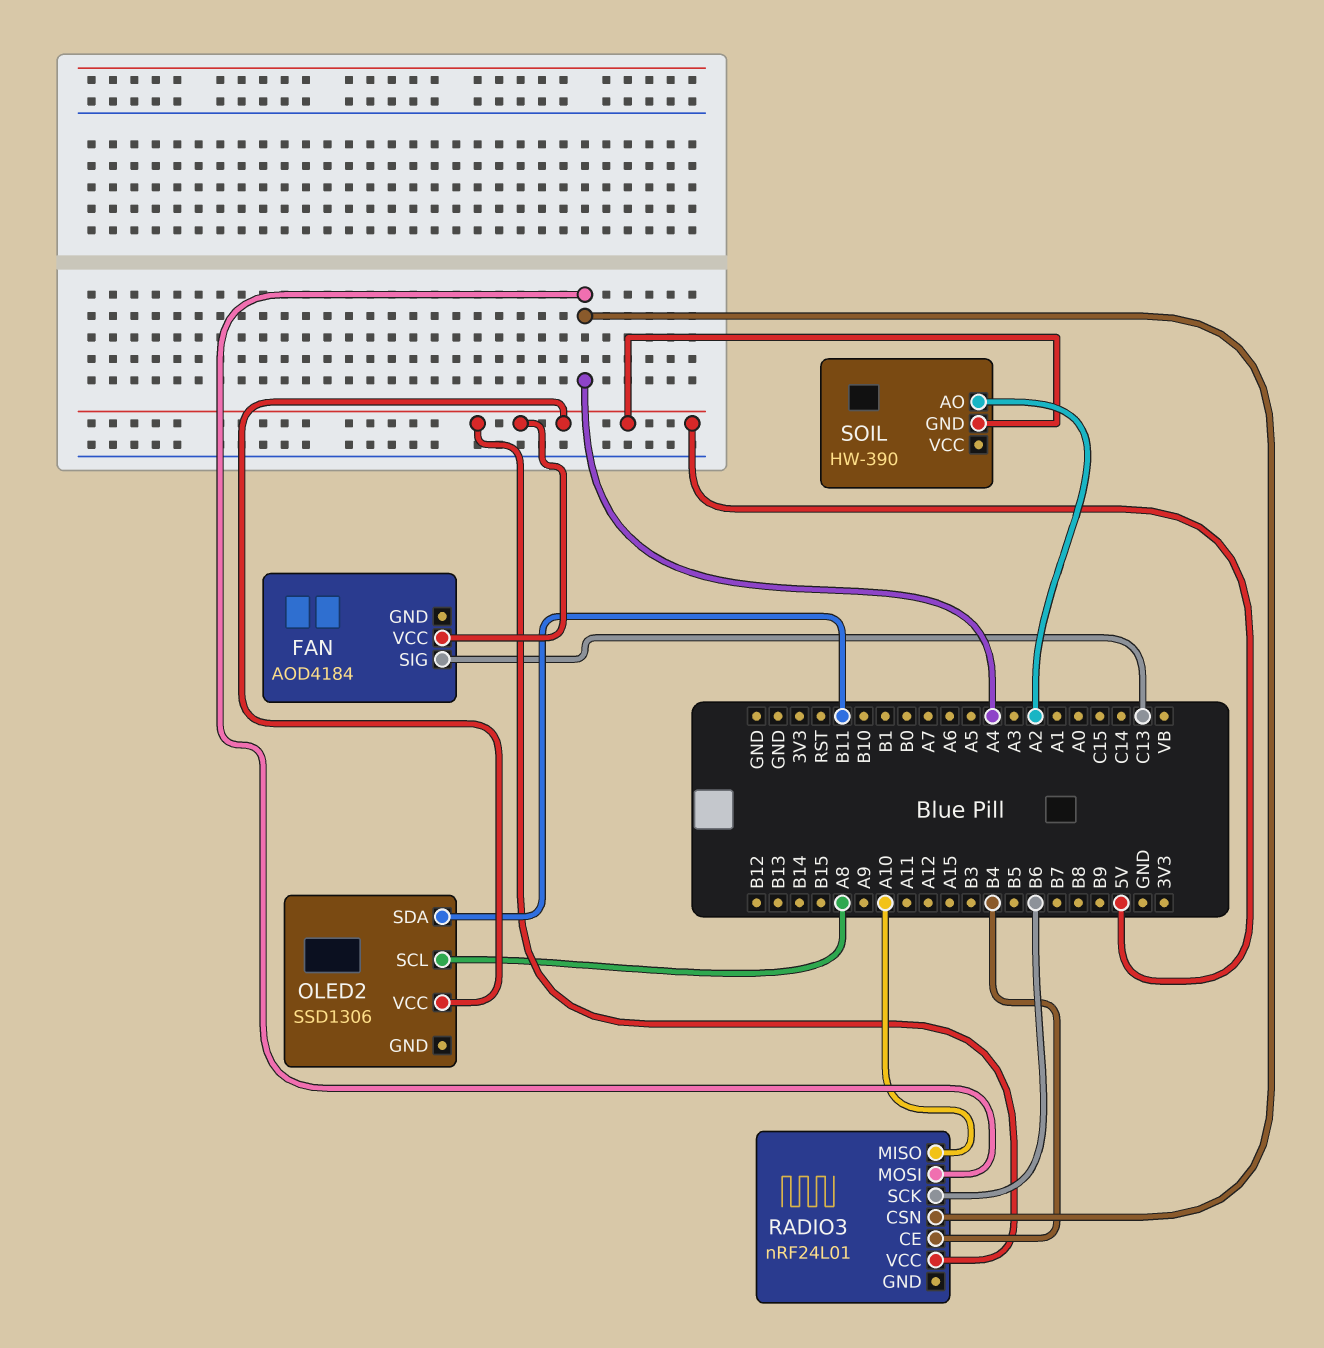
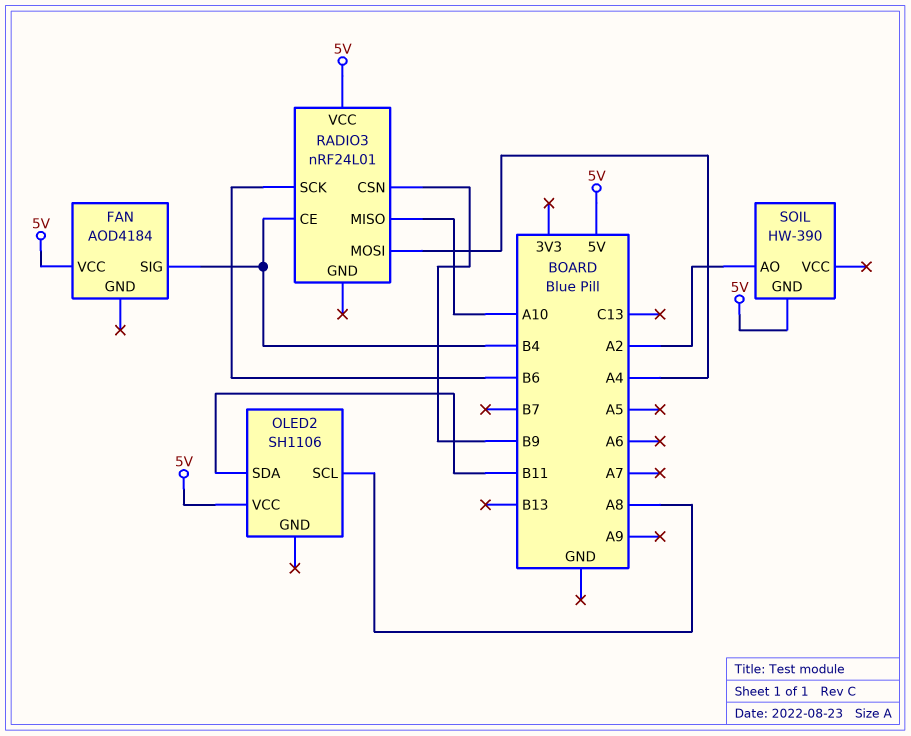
FAN pin SIG: C13 -> B4
OLED2: SSD1306 -> SH1106
RADIO3 pin CSN: A4 -> B9

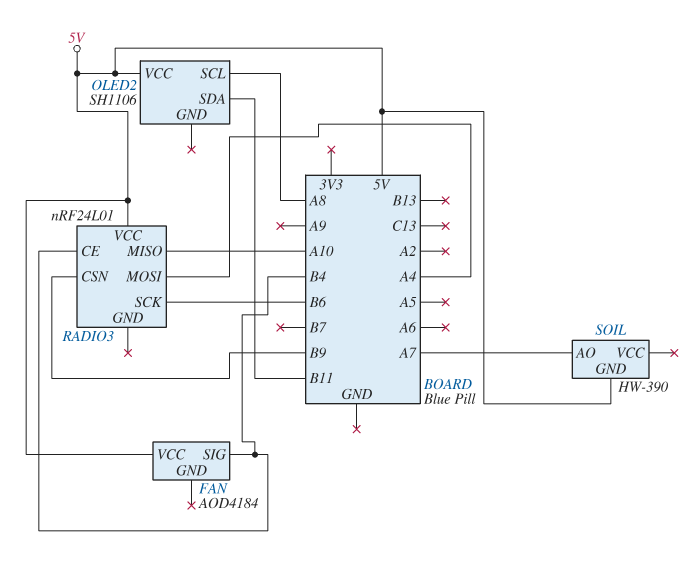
SOIL pin AO: A2 -> A7

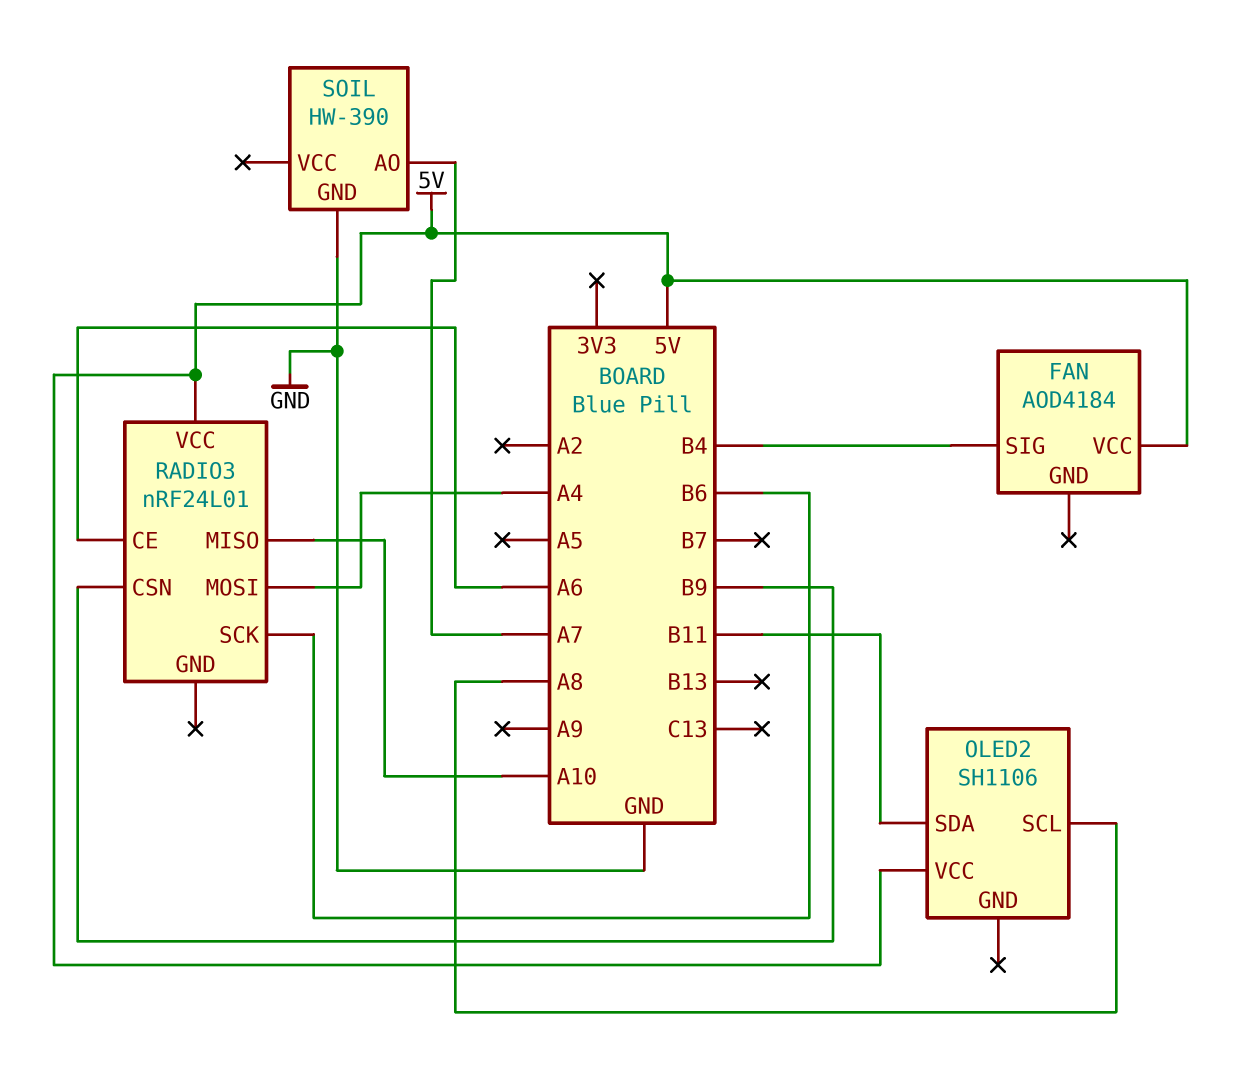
RADIO3 pin CE: B4 -> A6
SOIL pin GND: 5V -> GND

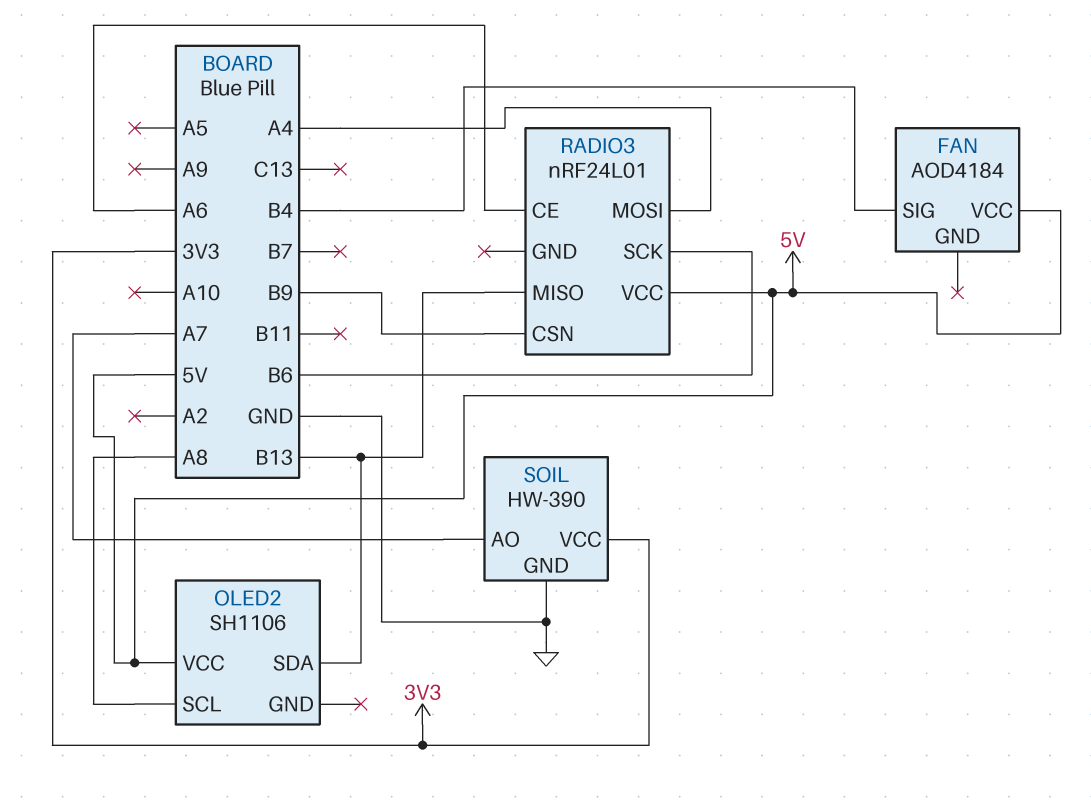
OLED2 pin SDA: B11 -> B13
RADIO3 pin MISO: A10 -> B13
SOIL pin VCC: none -> 3V3

